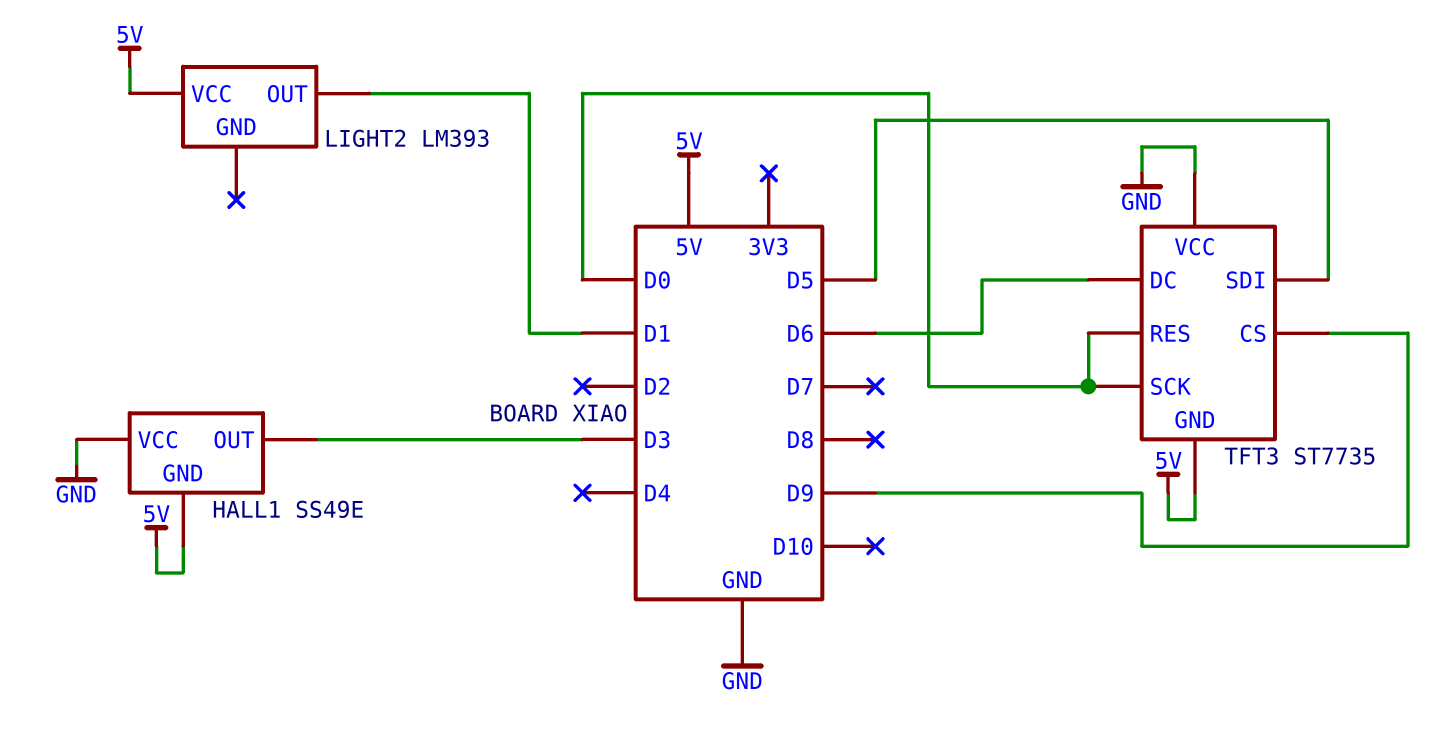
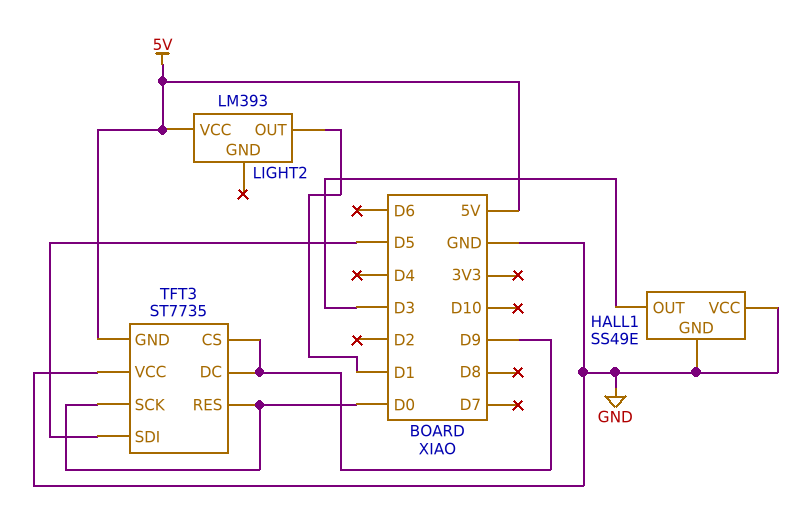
HALL1 pin GND: 5V -> GND
TFT3 pin DC: D6 -> D9

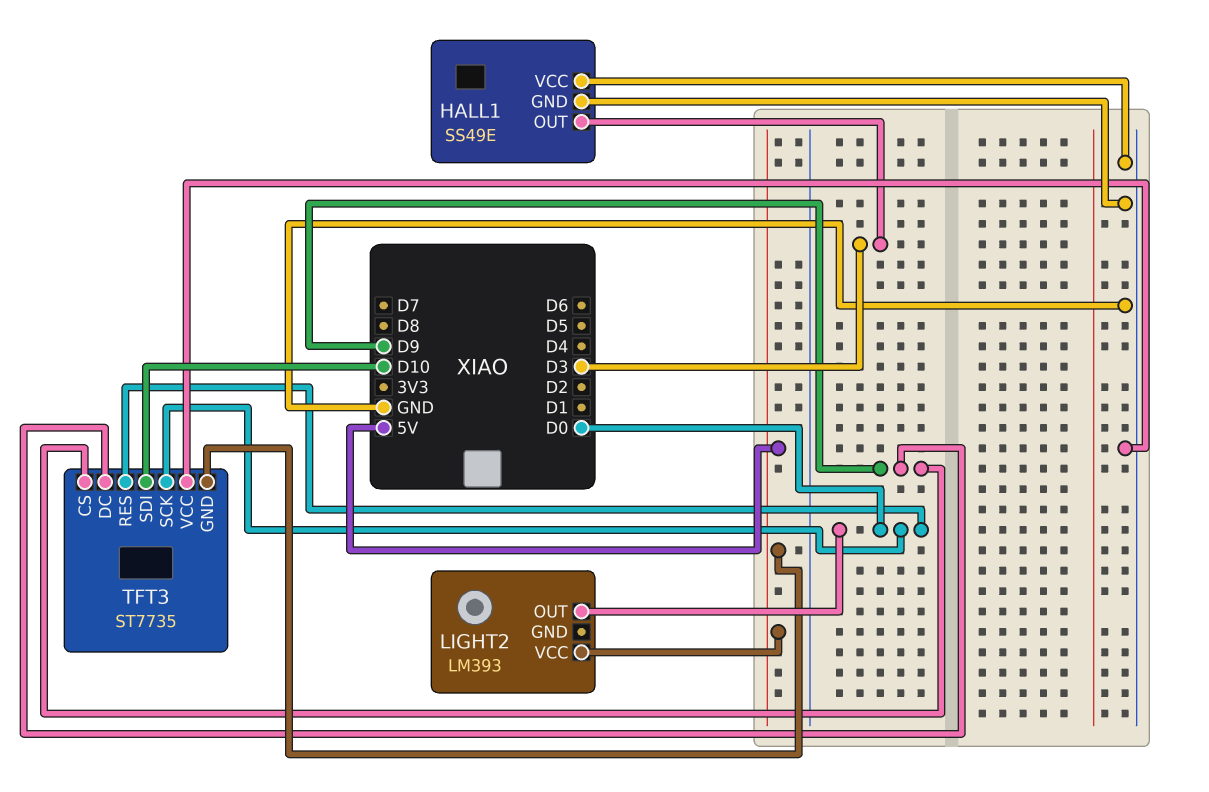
LIGHT2 pin OUT: D1 -> D0
TFT3 pin SDI: D5 -> D10

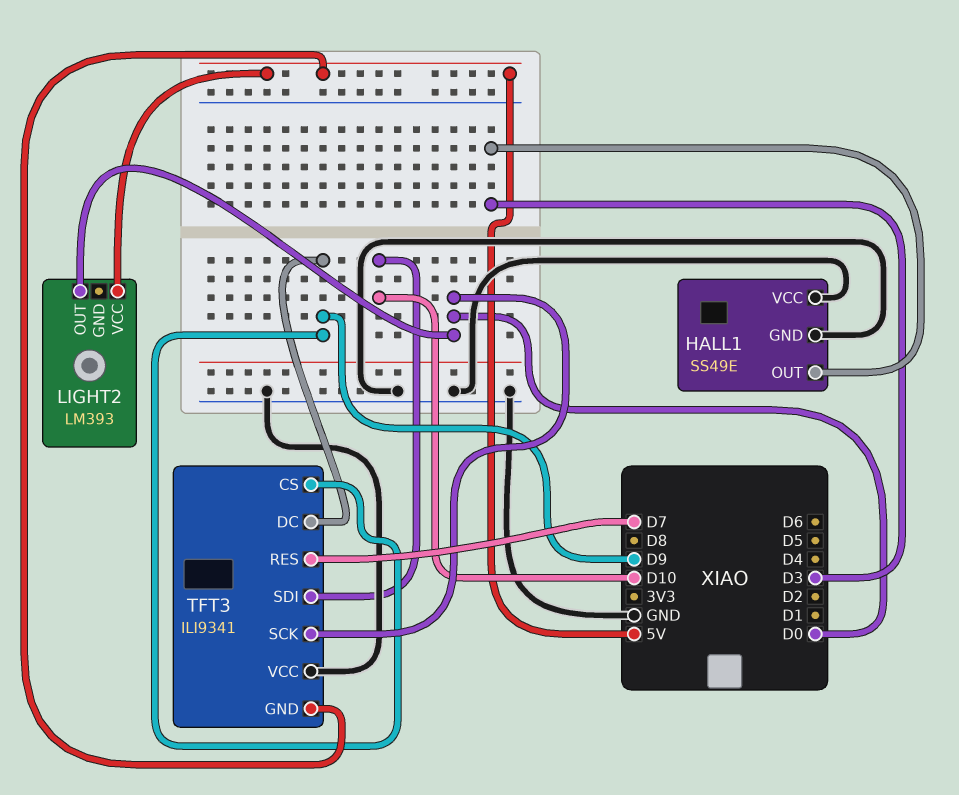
TFT3: ST7735 -> ILI9341
TFT3 pin RES: D0 -> D7

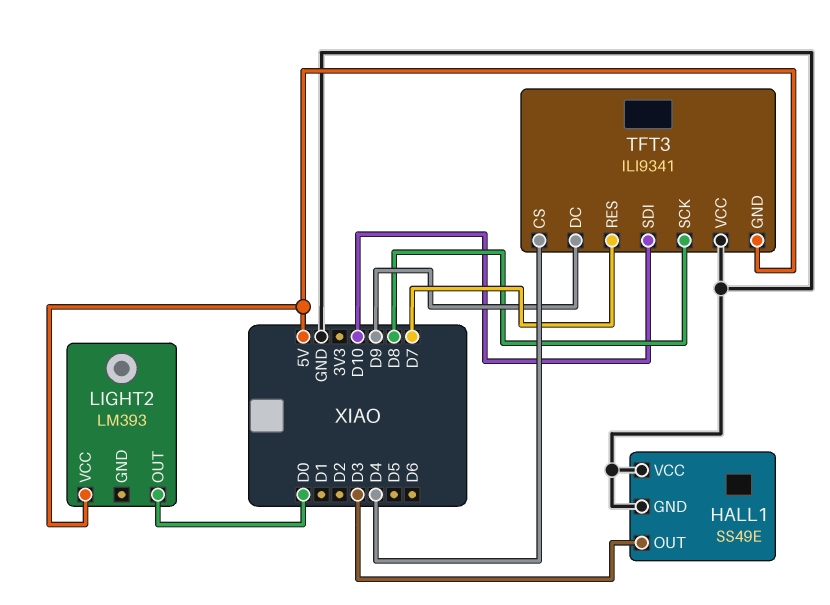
TFT3 pin CS: D9 -> D4
TFT3 pin SCK: D0 -> D8

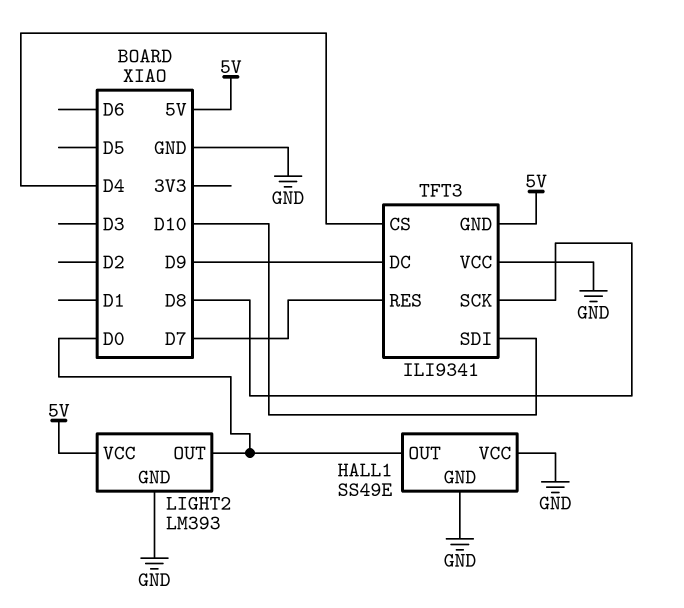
HALL1 pin OUT: D3 -> D0
LIGHT2 pin GND: none -> GND

